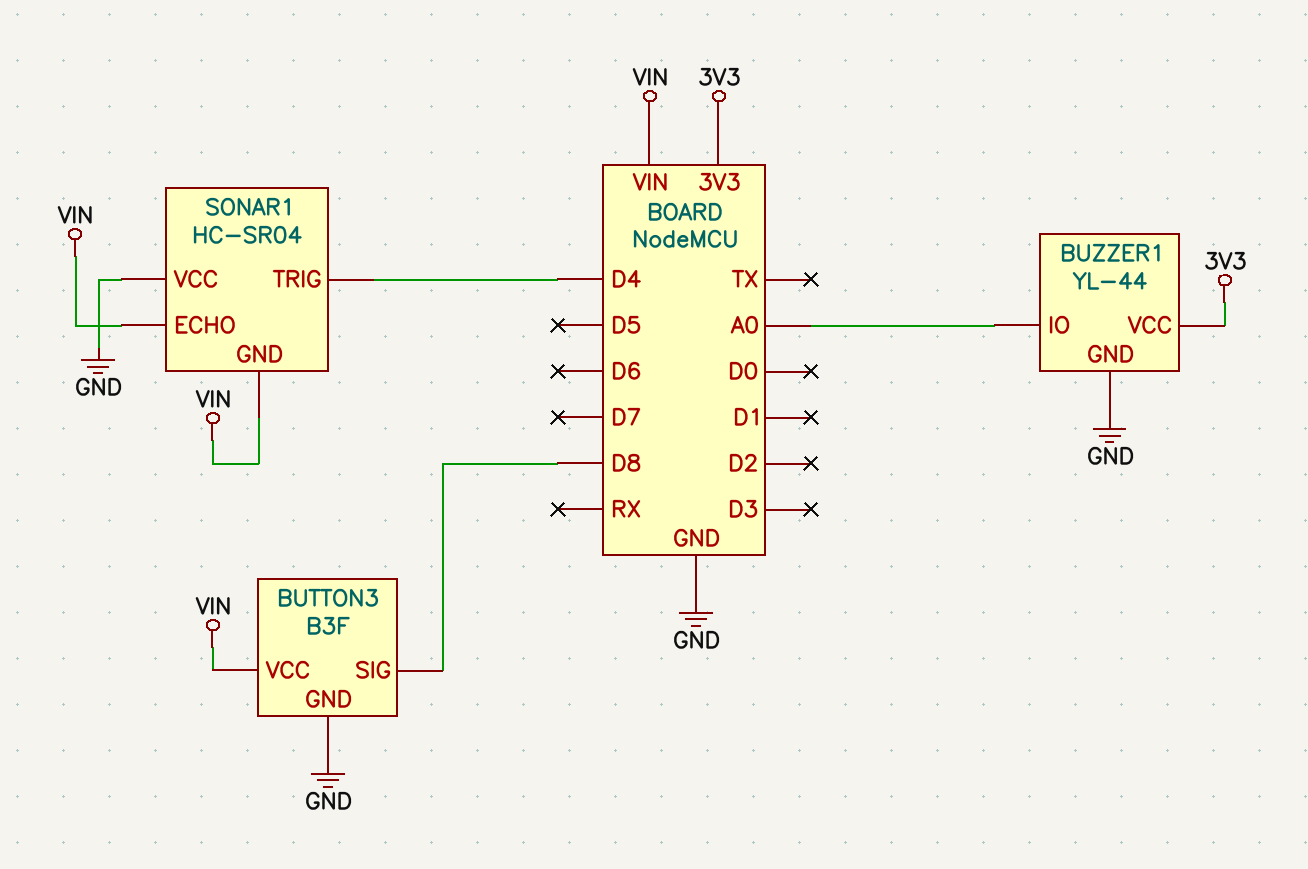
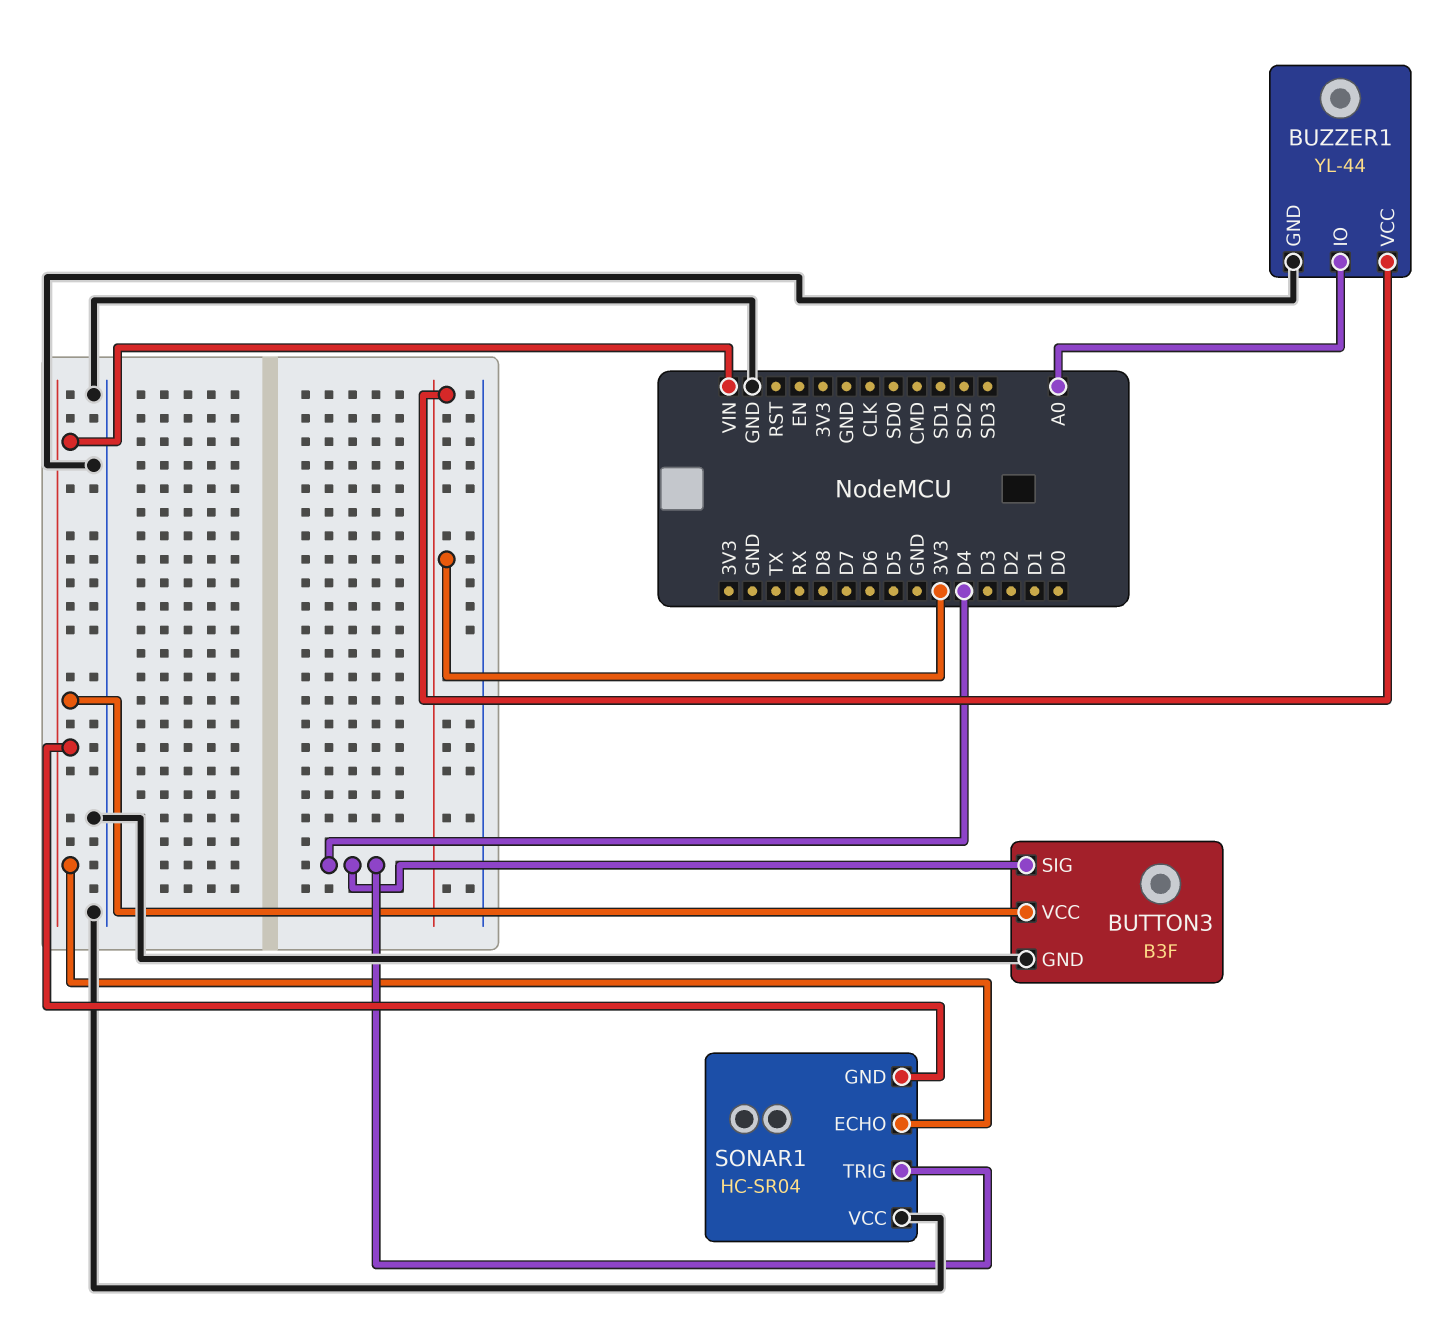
BUTTON3 pin SIG: D8 -> D4

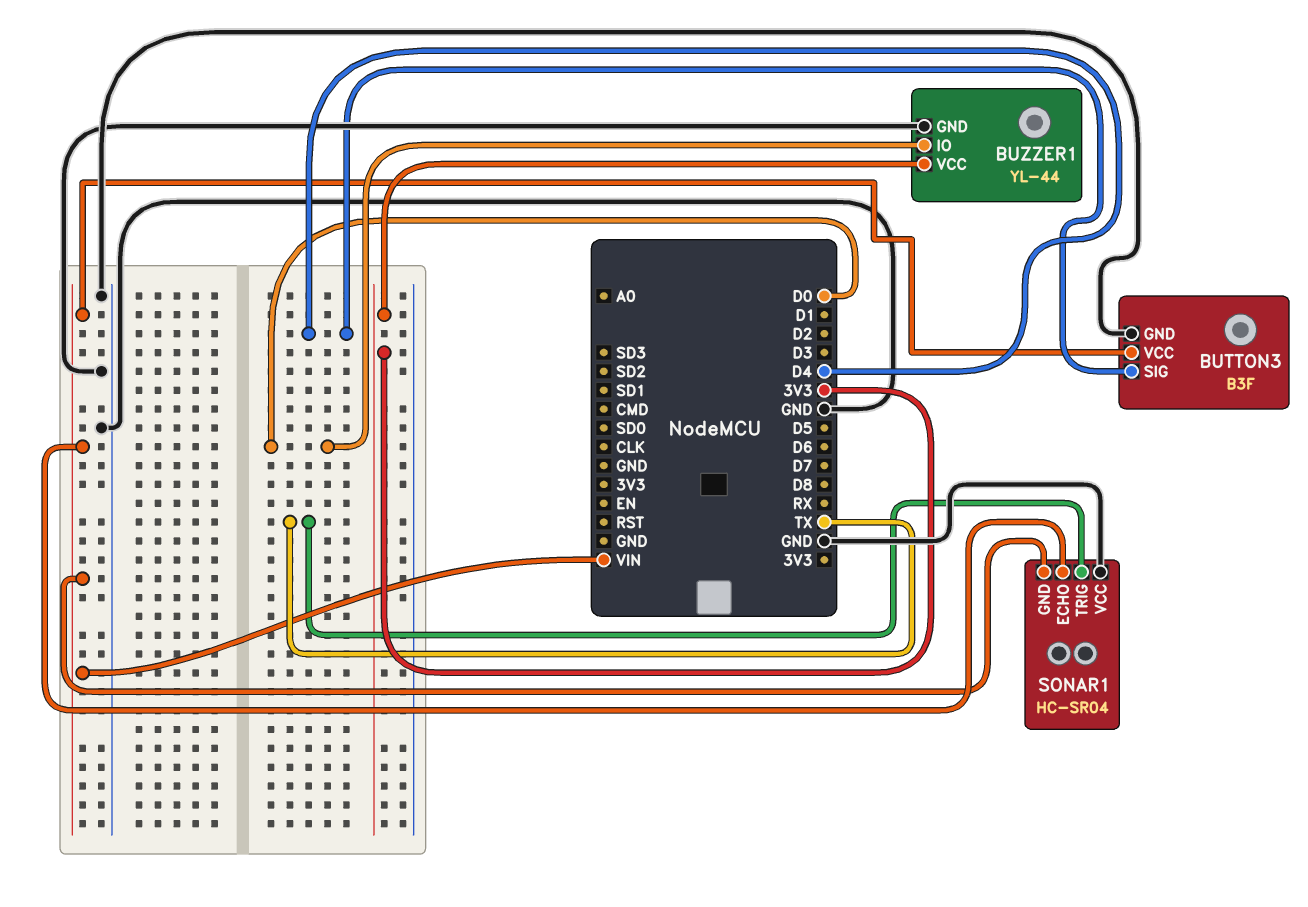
BUZZER1 pin IO: A0 -> D0
SONAR1 pin TRIG: D4 -> TX

